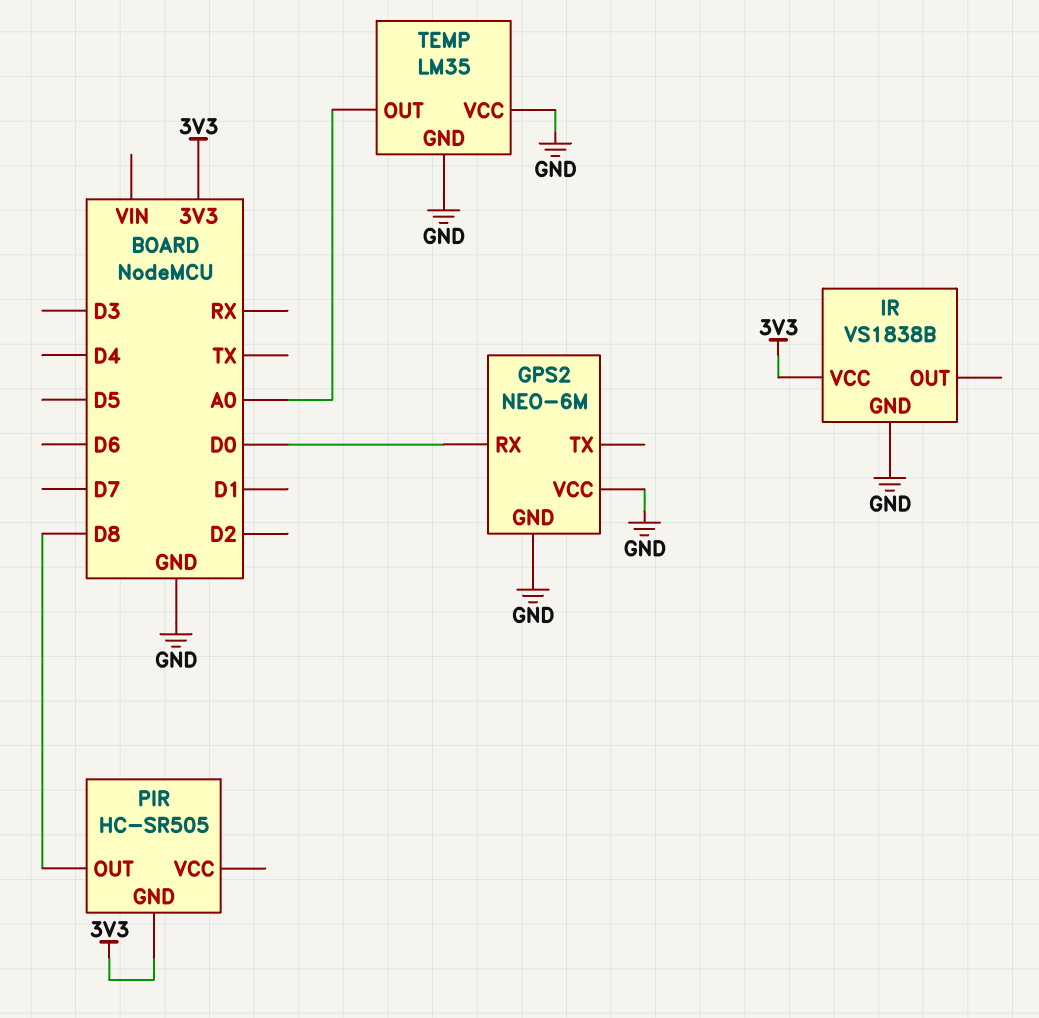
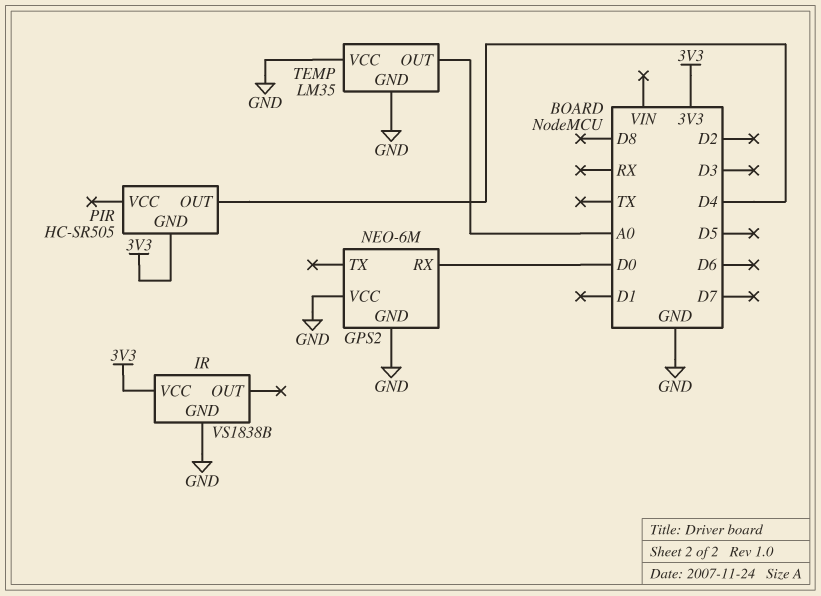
PIR pin OUT: D8 -> D4

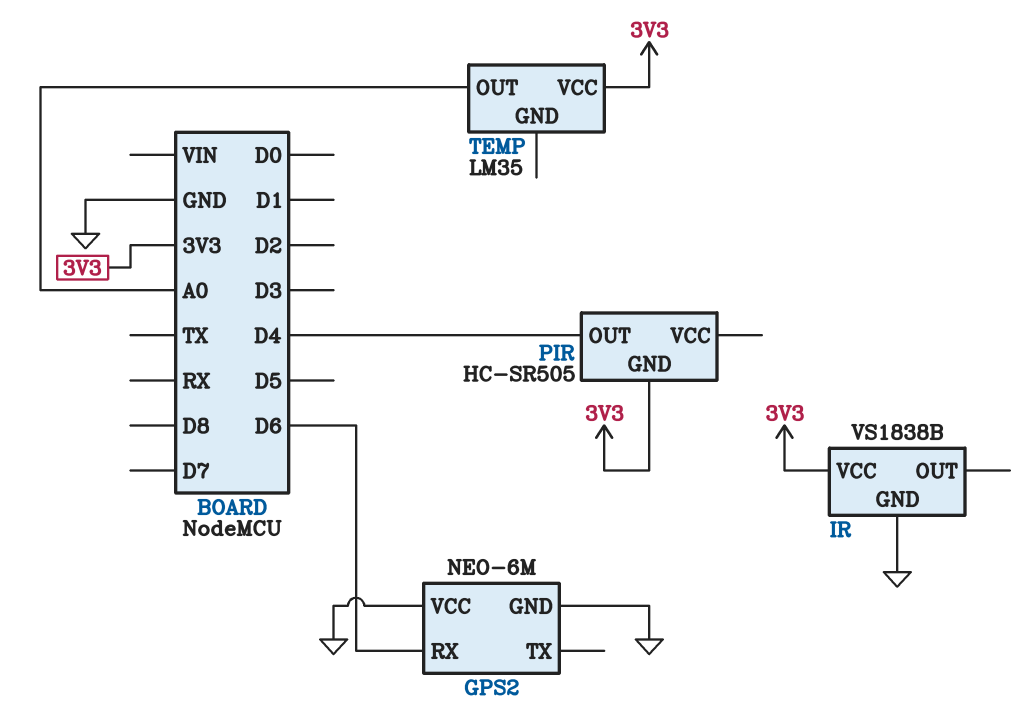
GPS2 pin RX: D0 -> D6
TEMP pin GND: GND -> none
TEMP pin VCC: GND -> 3V3

